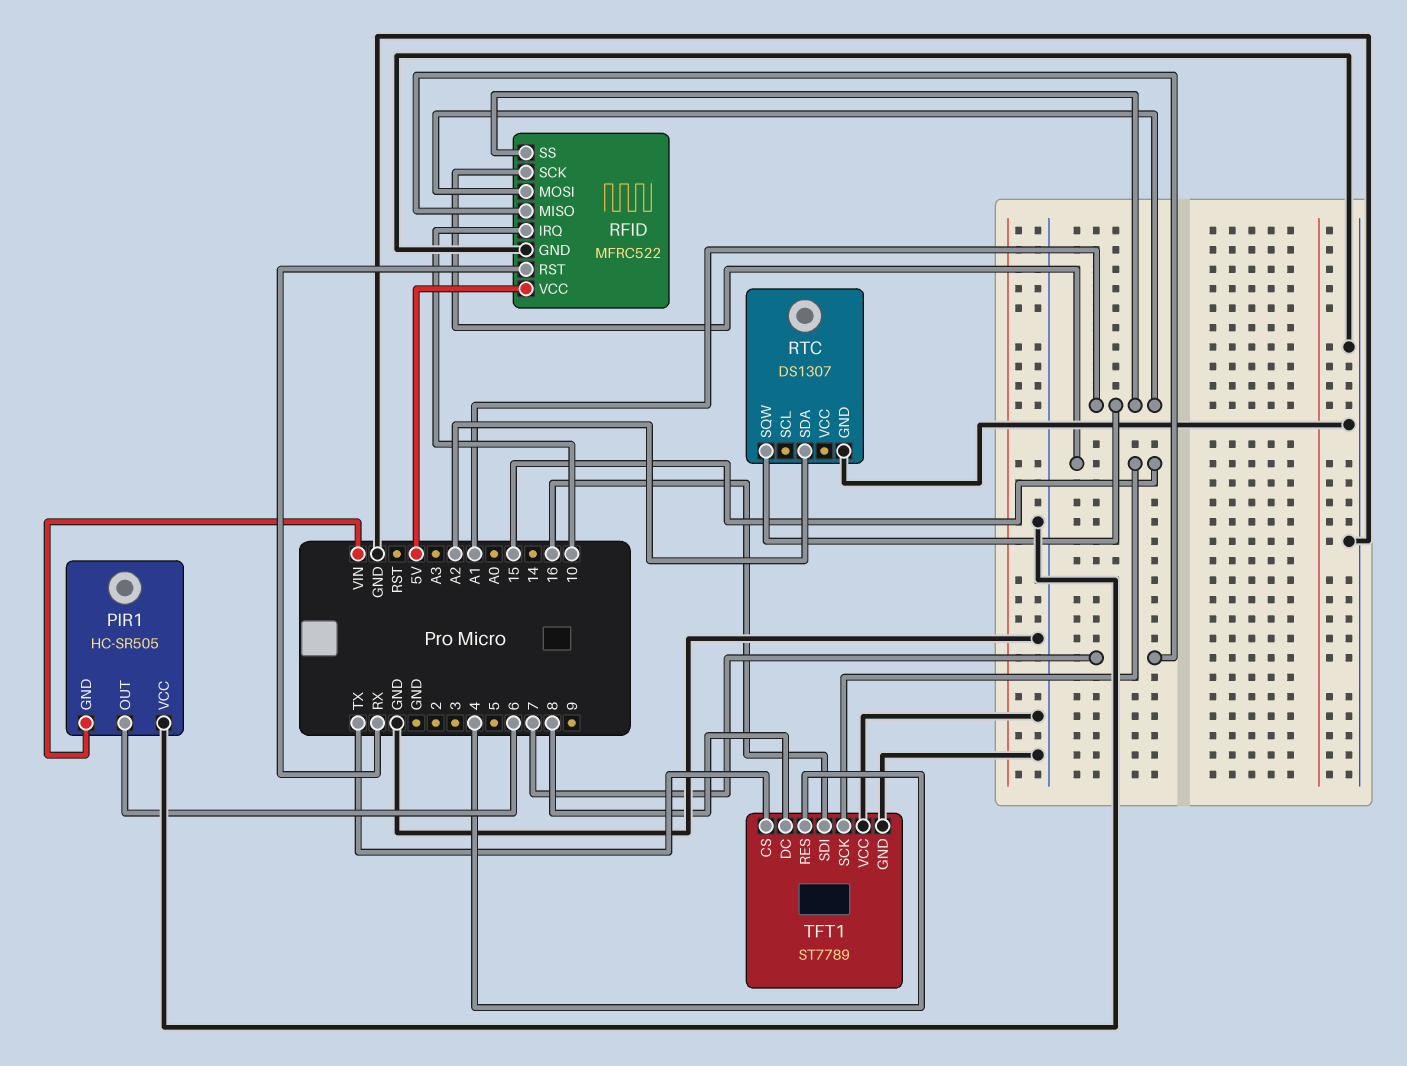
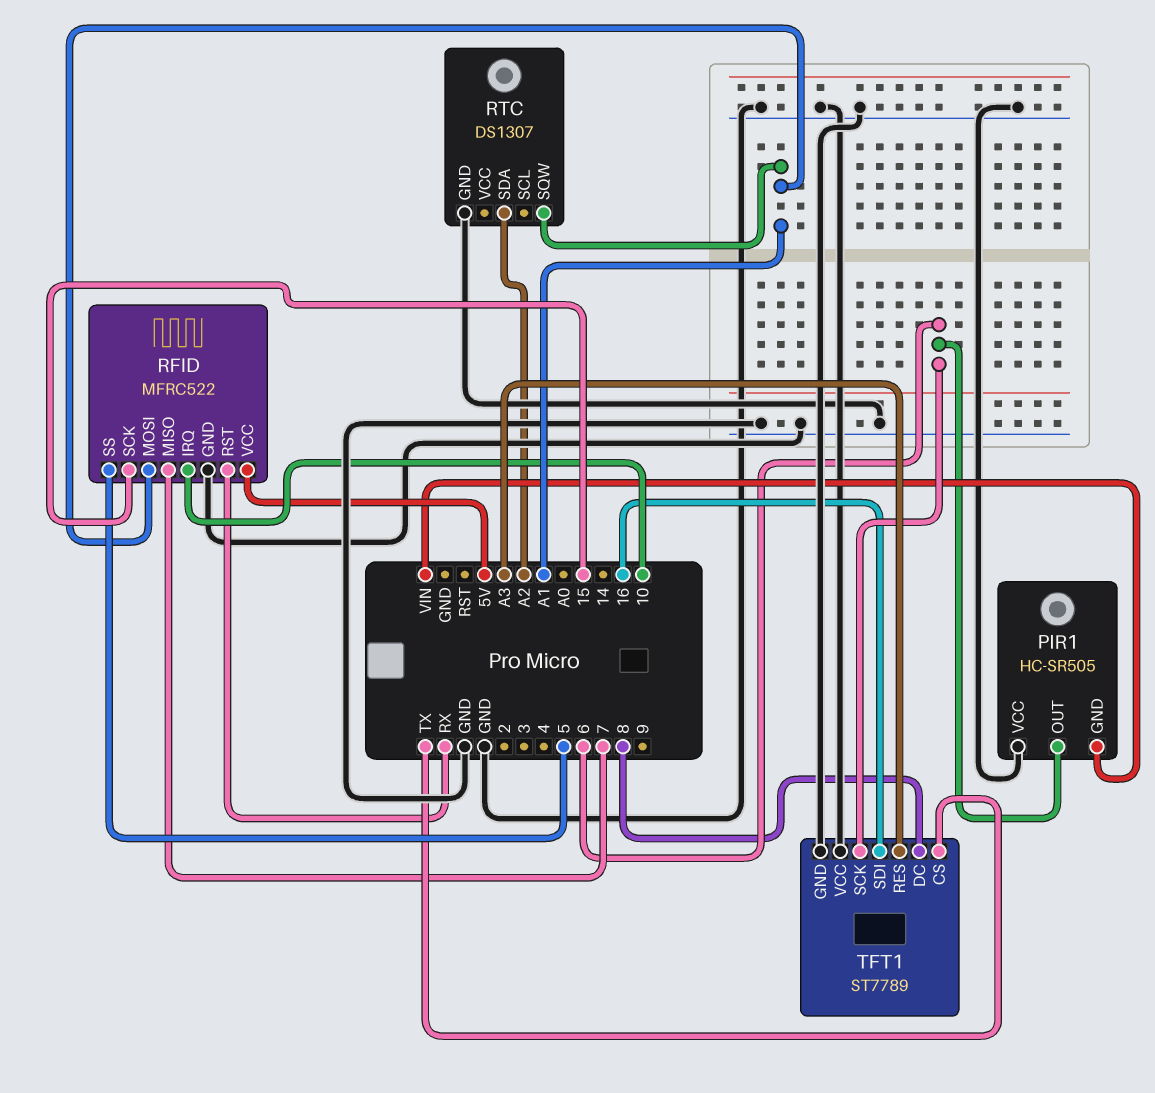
RFID pin SS: A1 -> 5
TFT1 pin RES: 4 -> A3
TFT1 pin SCK: 15 -> 6

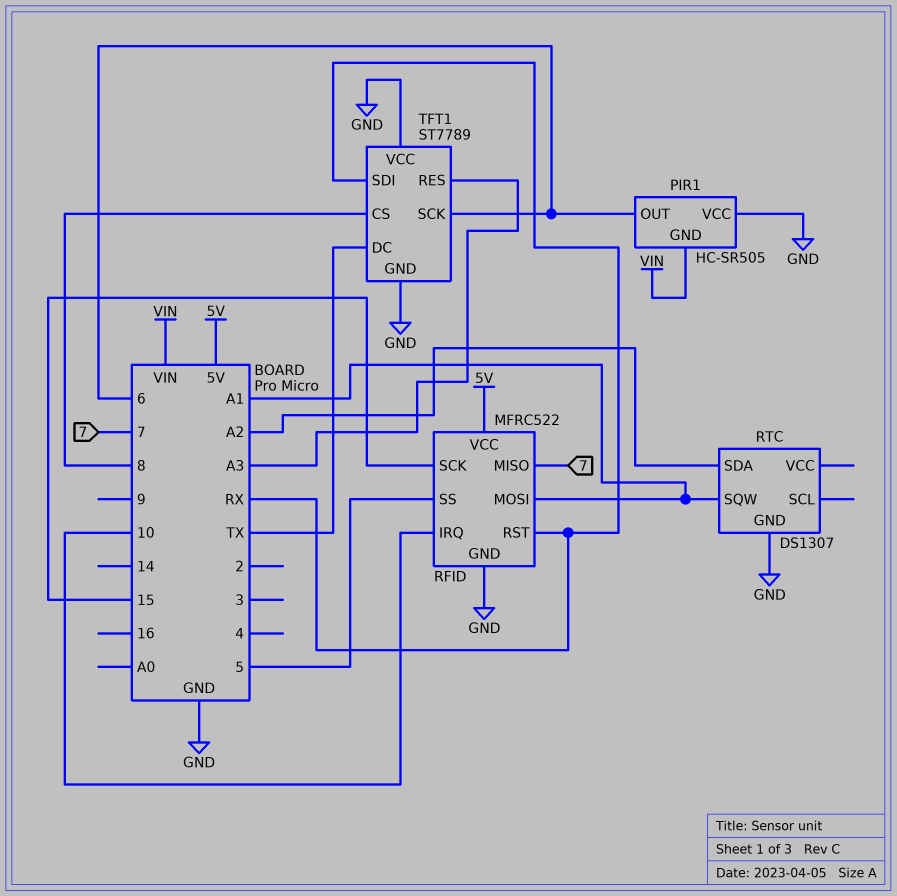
TFT1 pin CS: TX -> 8
TFT1 pin DC: 8 -> TX
TFT1 pin SDI: 16 -> RX

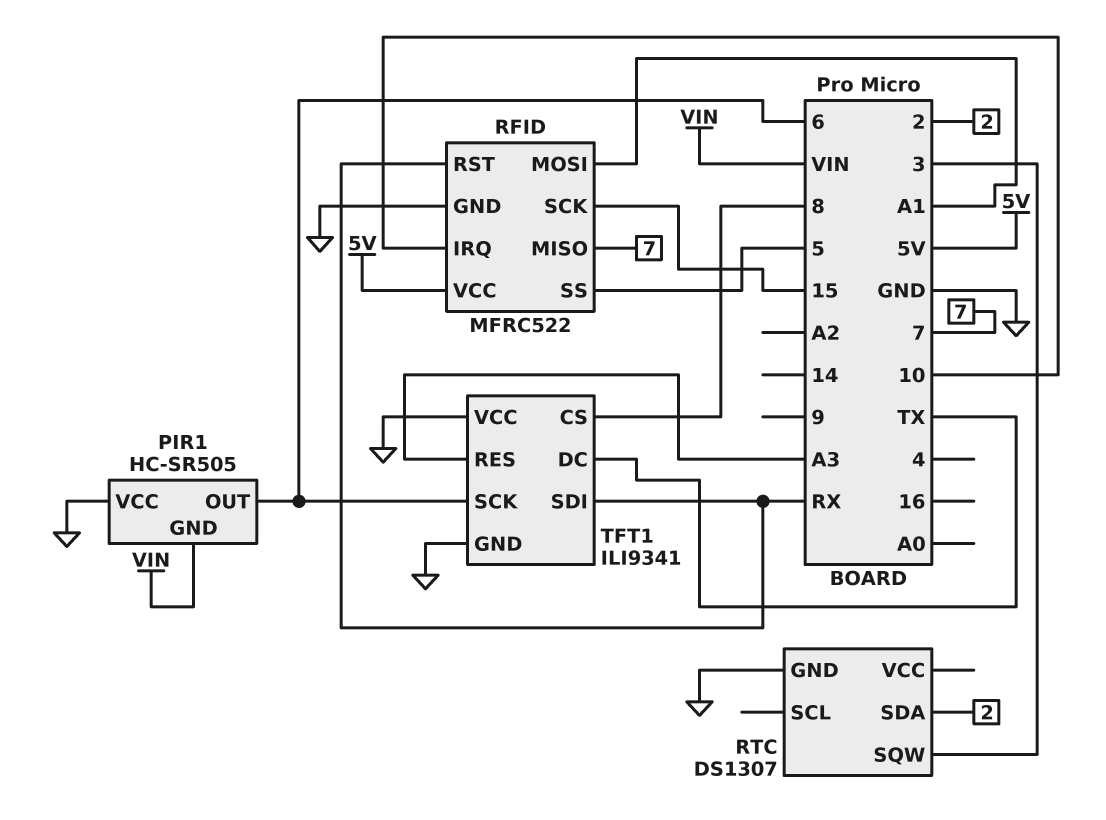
RTC pin SDA: A2 -> 2
RTC pin SQW: A1 -> 3
TFT1: ST7789 -> ILI9341

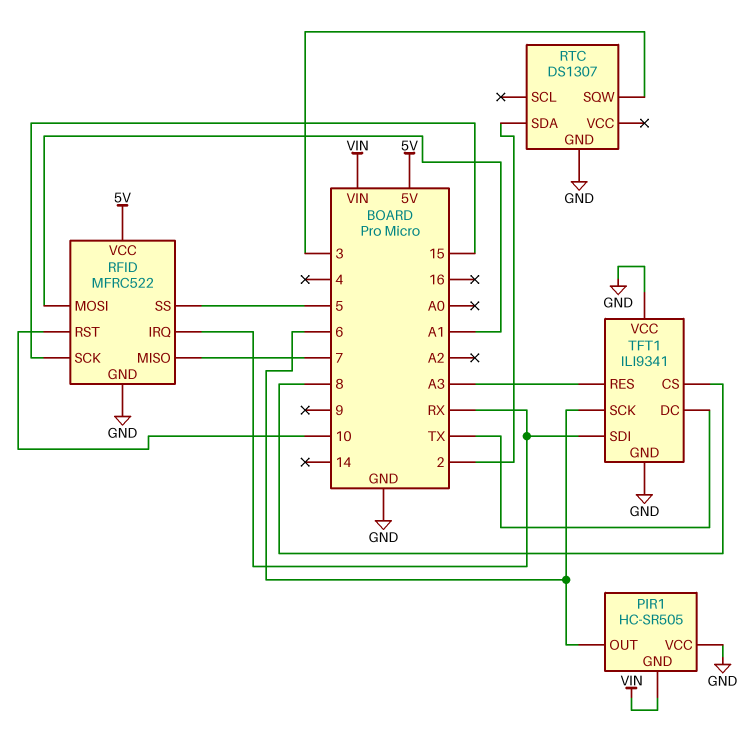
RFID pin IRQ: 10 -> RX
RFID pin RST: RX -> 10

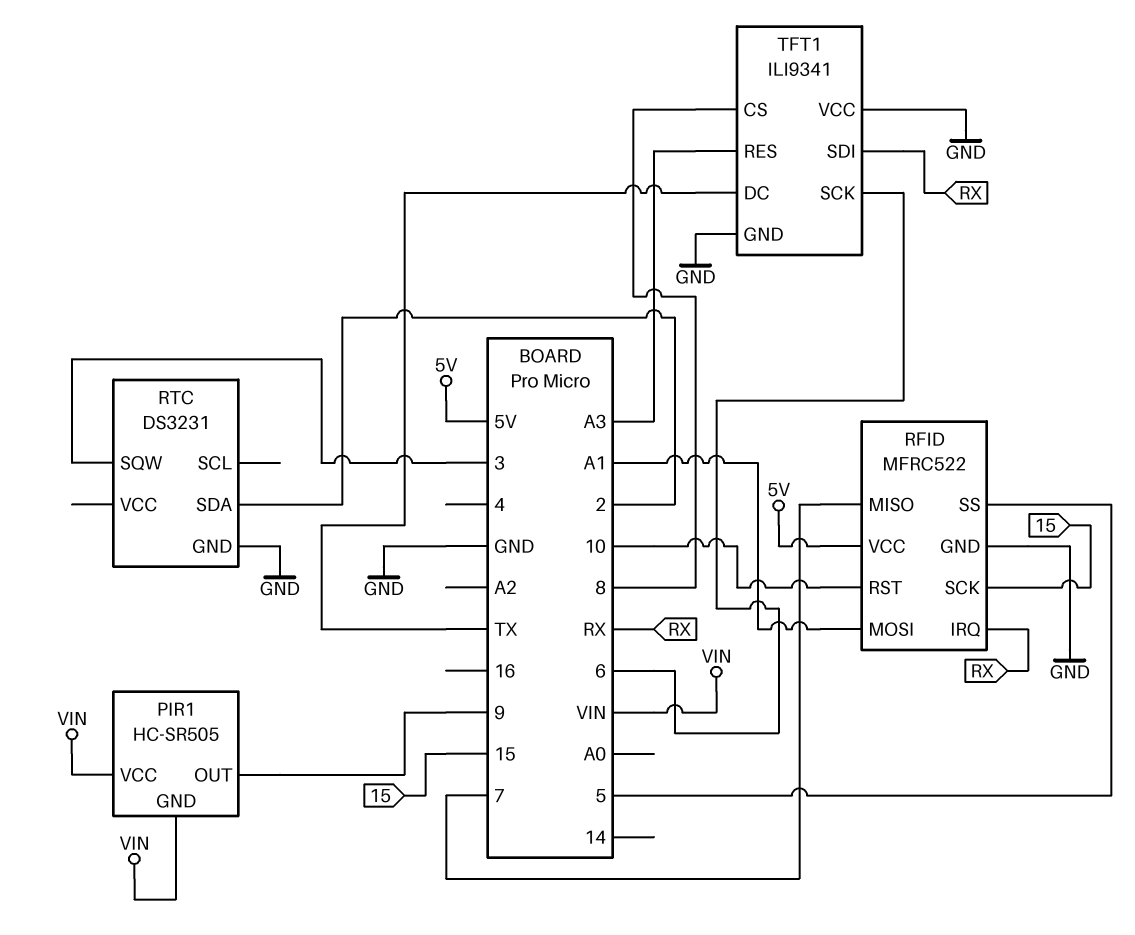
PIR1 pin OUT: 6 -> 9
PIR1 pin VCC: GND -> VIN
RTC: DS1307 -> DS3231

